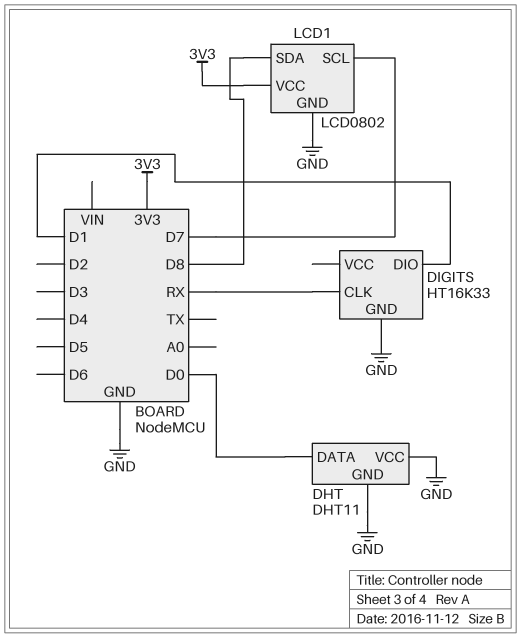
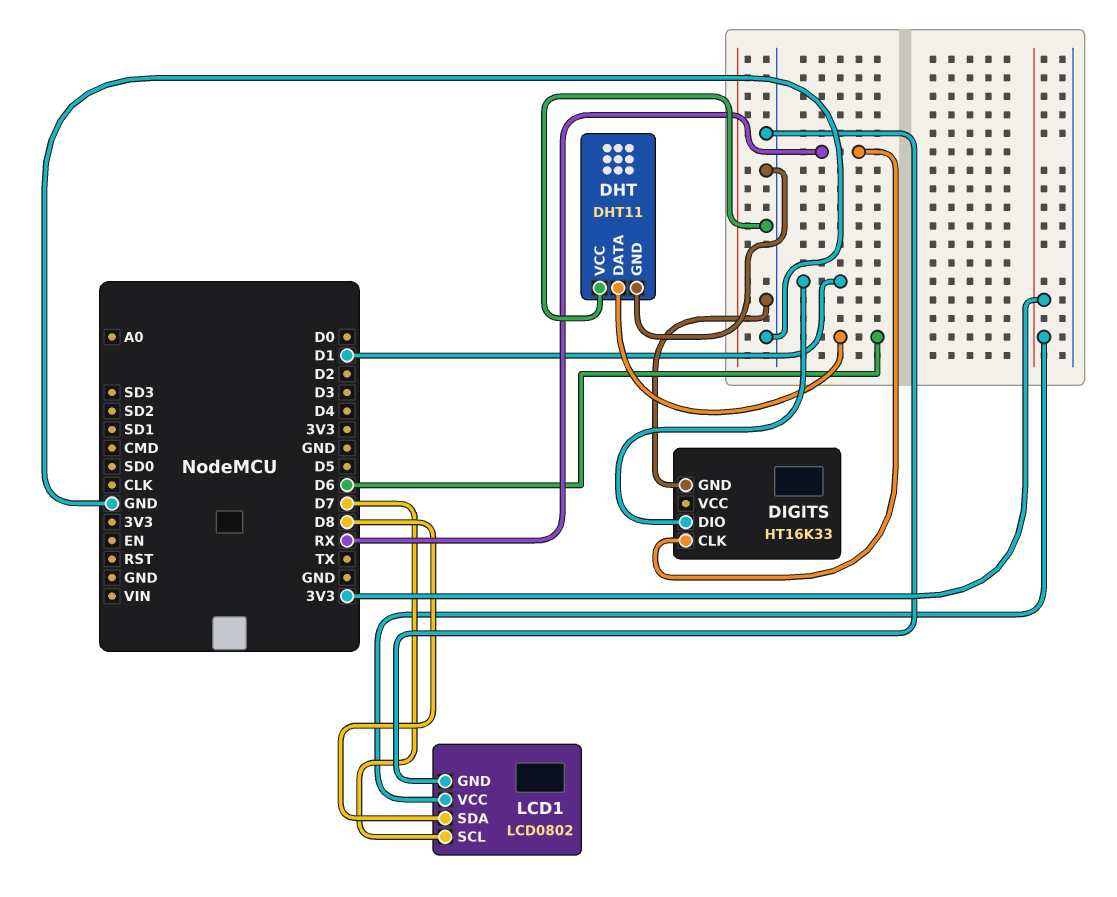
DHT pin DATA: D0 -> D6

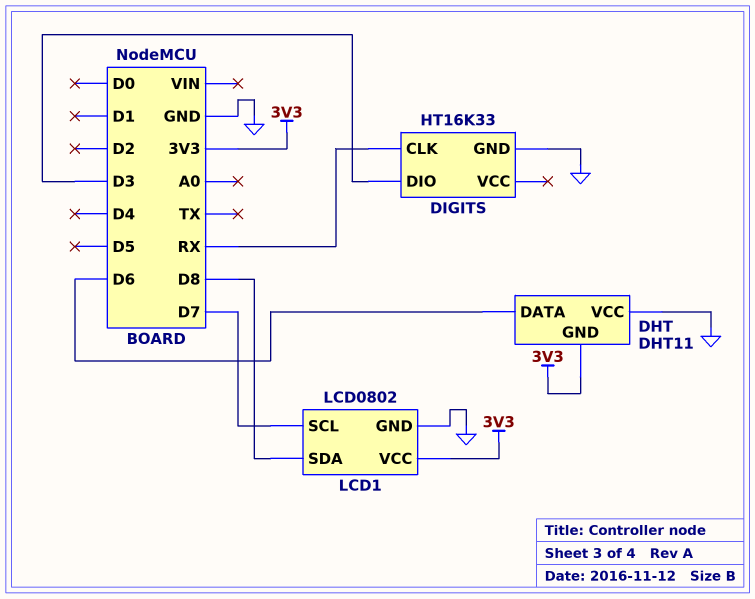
DHT pin GND: GND -> 3V3
DIGITS pin DIO: D1 -> D3

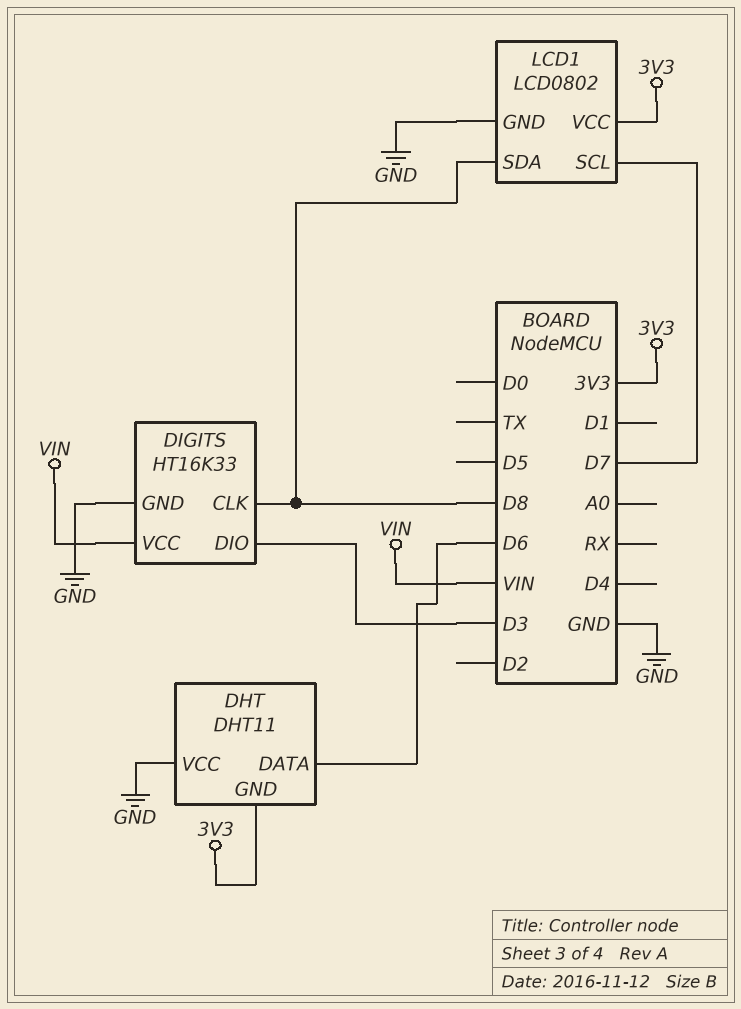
DIGITS pin CLK: RX -> D8
DIGITS pin VCC: none -> VIN

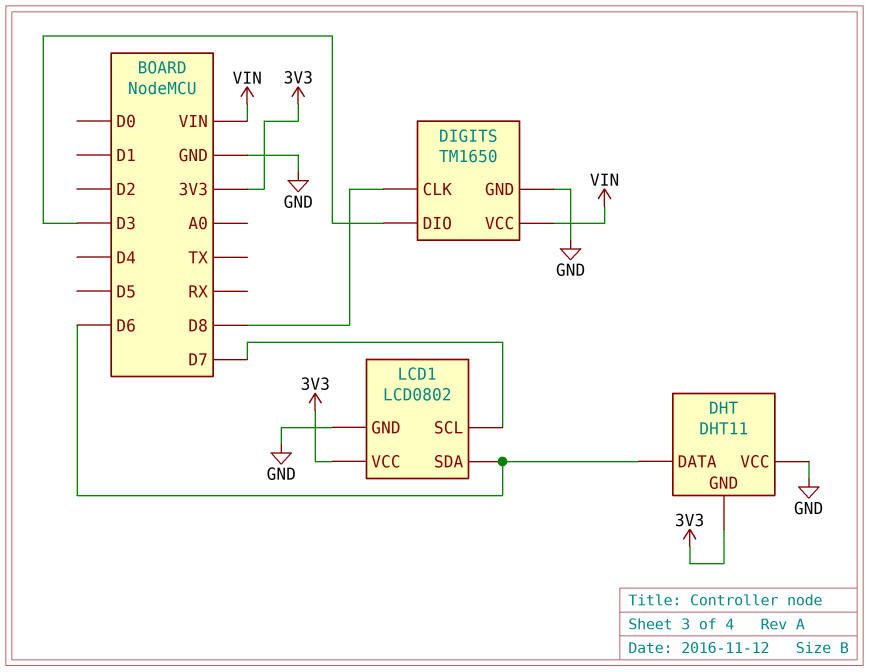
DIGITS: HT16K33 -> TM1650
LCD1 pin SDA: D8 -> D6

